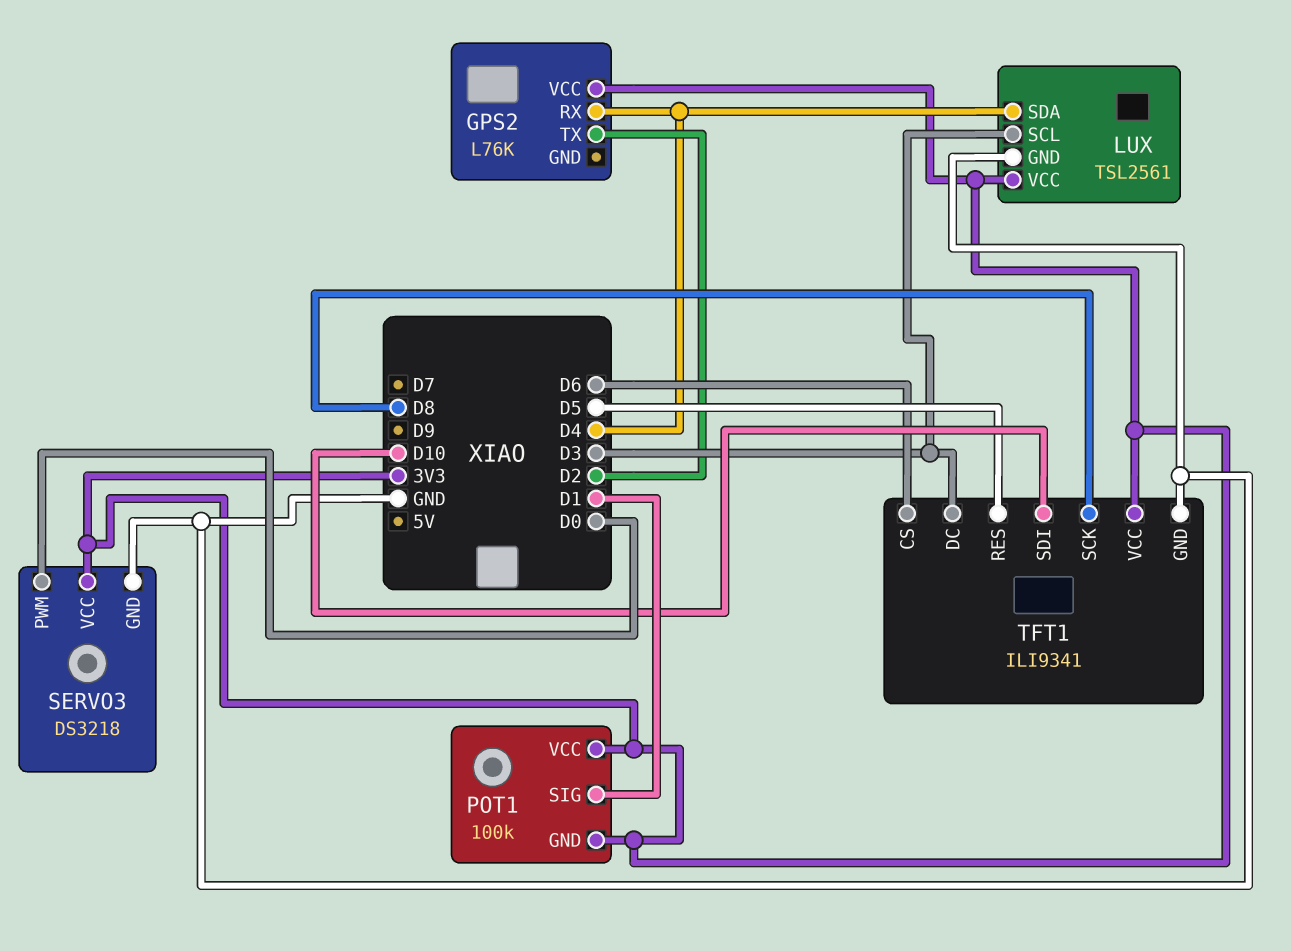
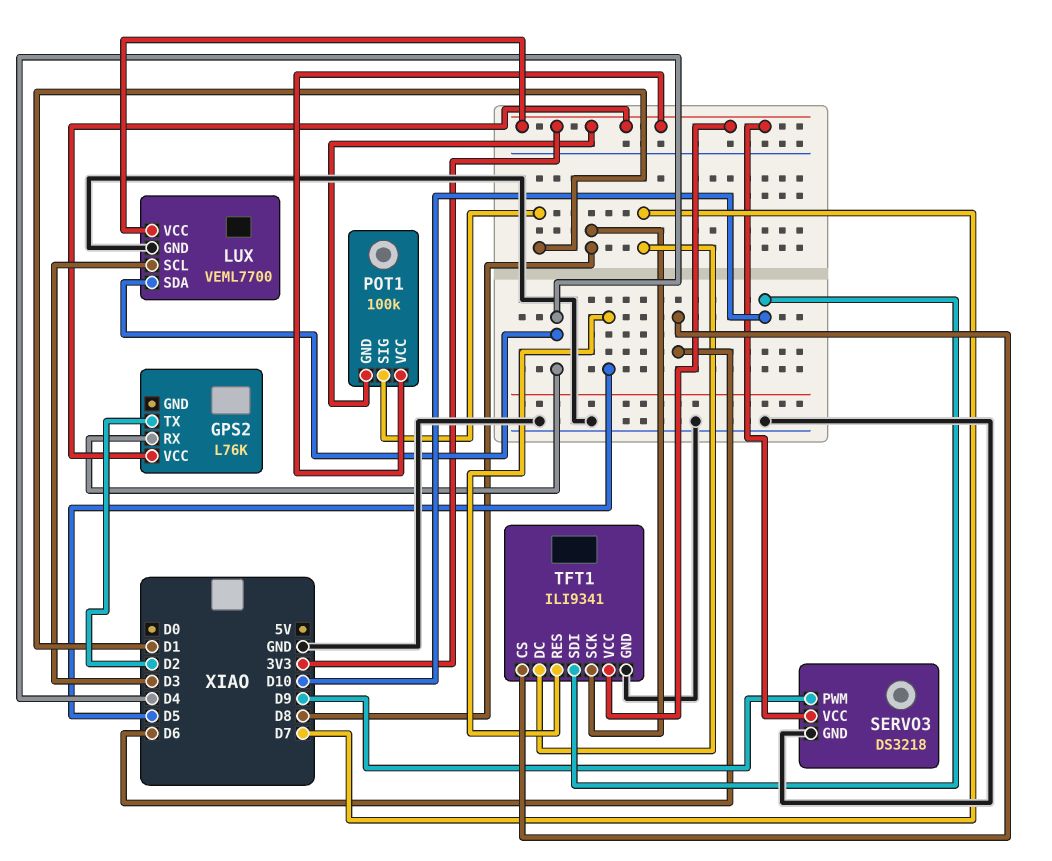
LUX: TSL2561 -> VEML7700
SERVO3 pin PWM: D0 -> D9
TFT1 pin DC: D3 -> D7

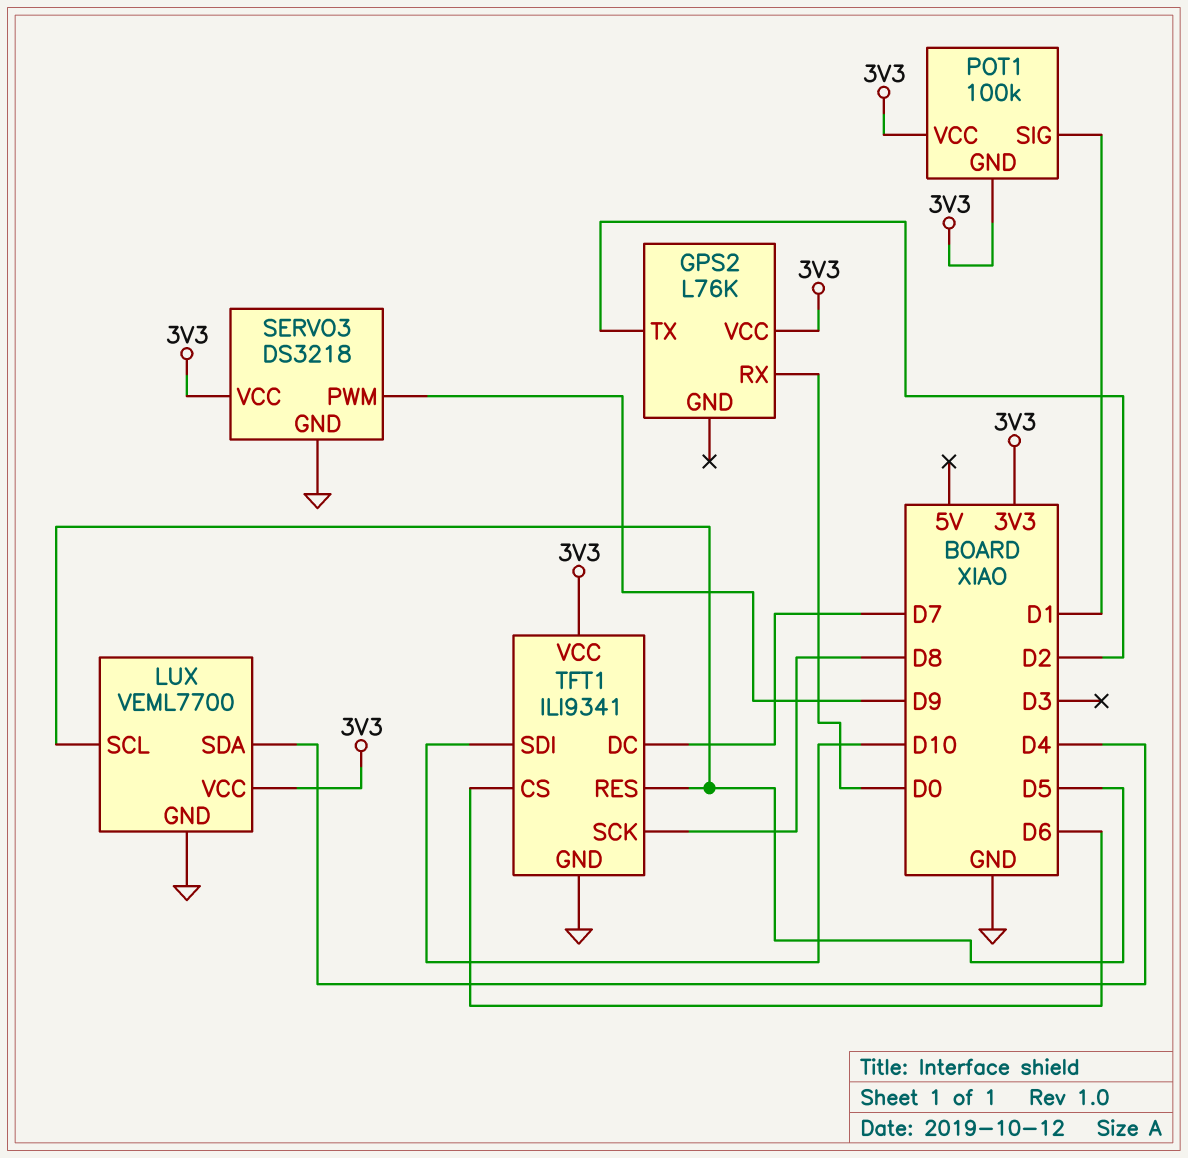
GPS2 pin RX: D4 -> D0
LUX pin SCL: D3 -> D5

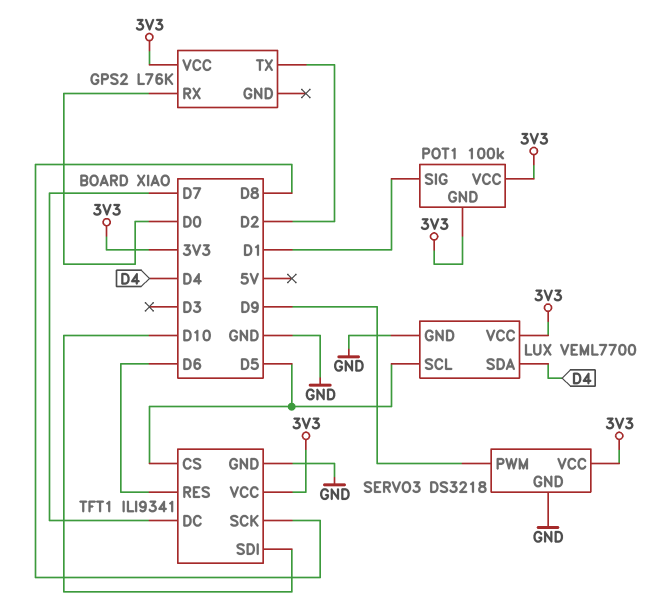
TFT1 pin CS: D6 -> D5
TFT1 pin RES: D5 -> D6

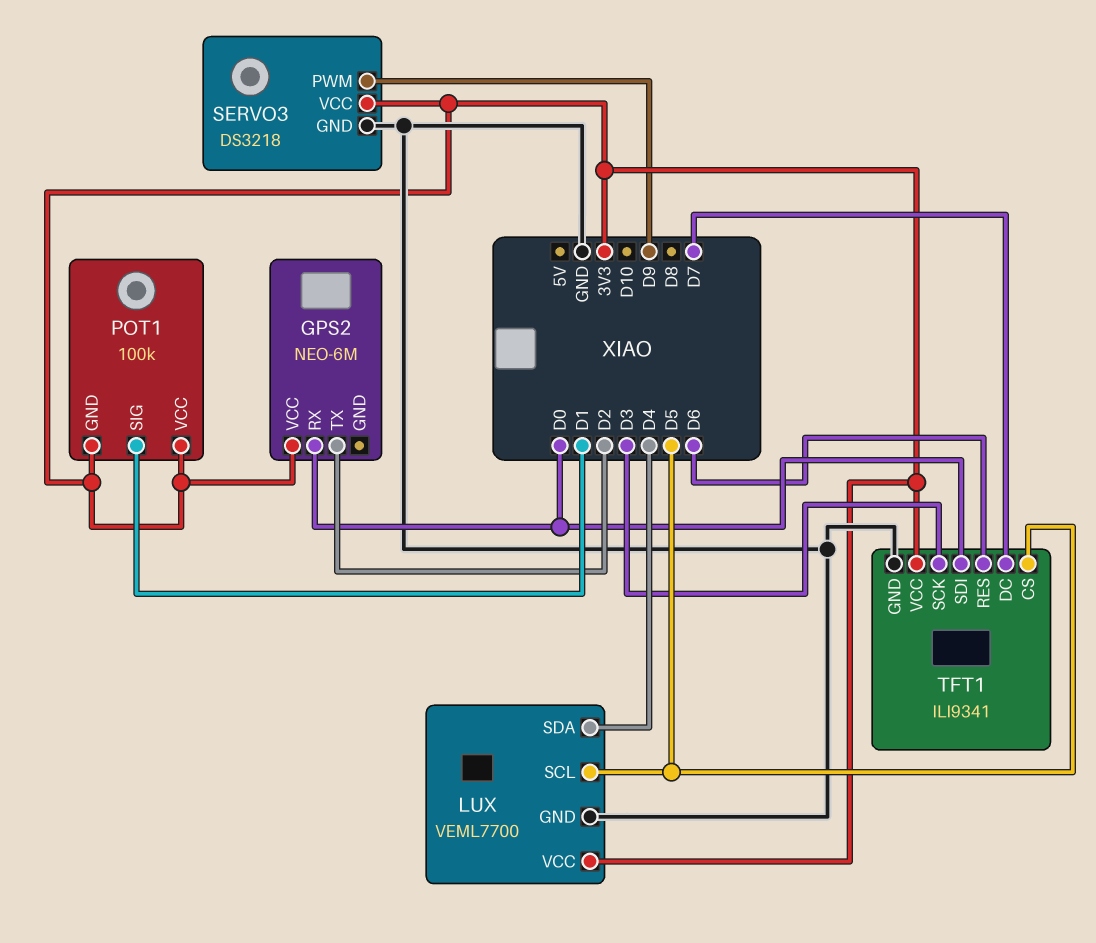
GPS2: L76K -> NEO-6M
TFT1 pin SCK: D8 -> D3
TFT1 pin SDI: D10 -> D0

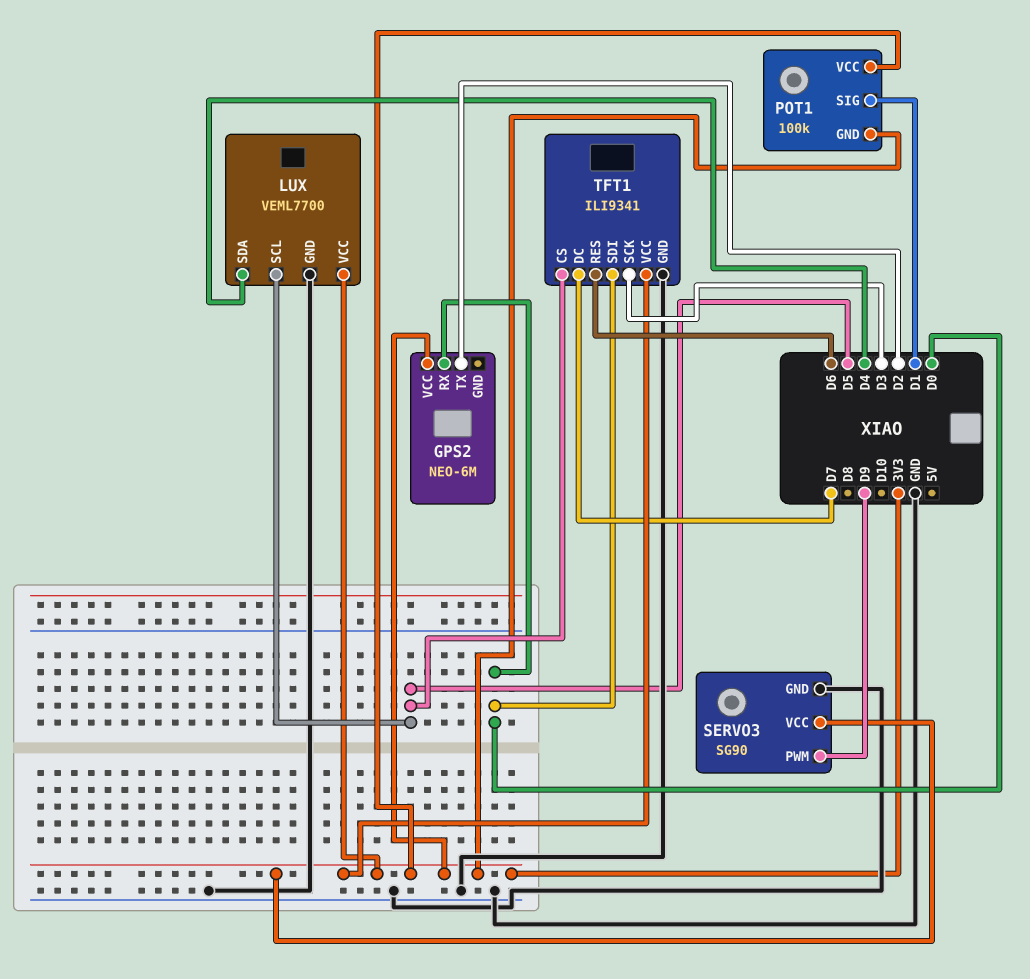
SERVO3: DS3218 -> SG90

